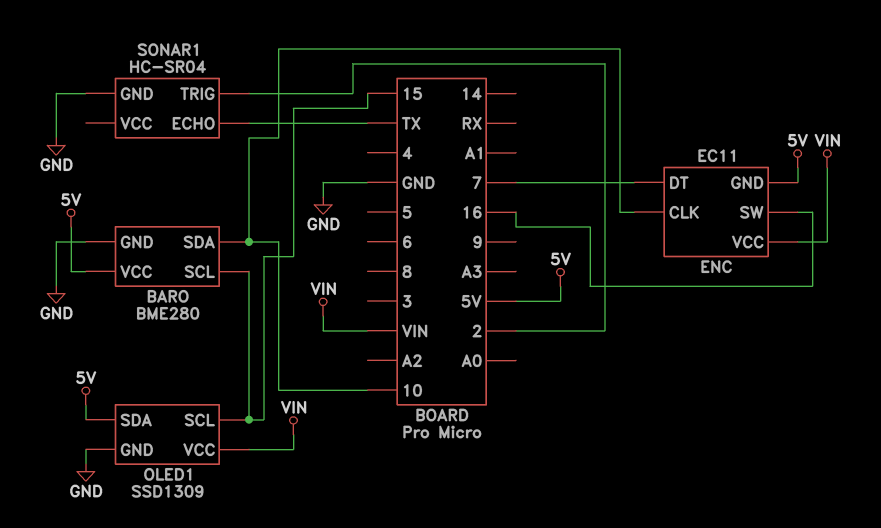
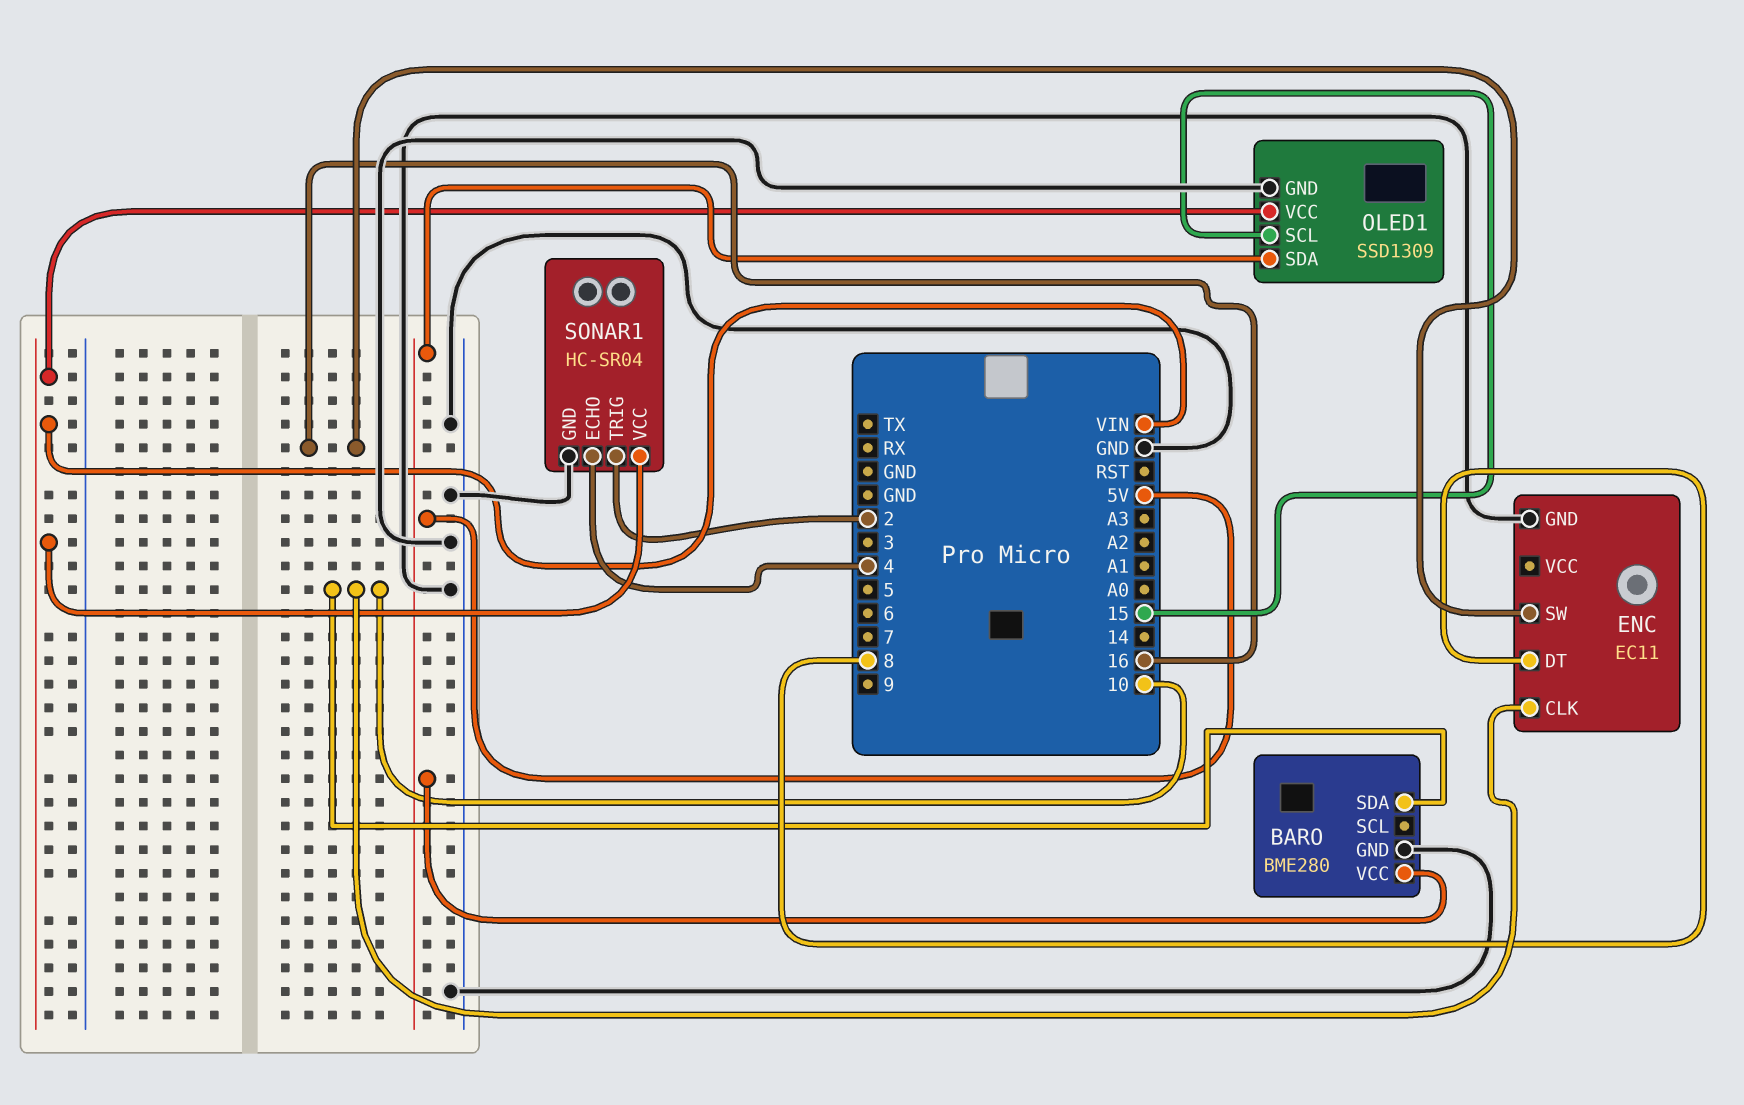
BARO pin SCL: 15 -> none
ENC pin DT: 7 -> 8
ENC pin GND: 5V -> GND
ENC pin VCC: VIN -> none
SONAR1 pin ECHO: TX -> 4
SONAR1 pin VCC: none -> VIN

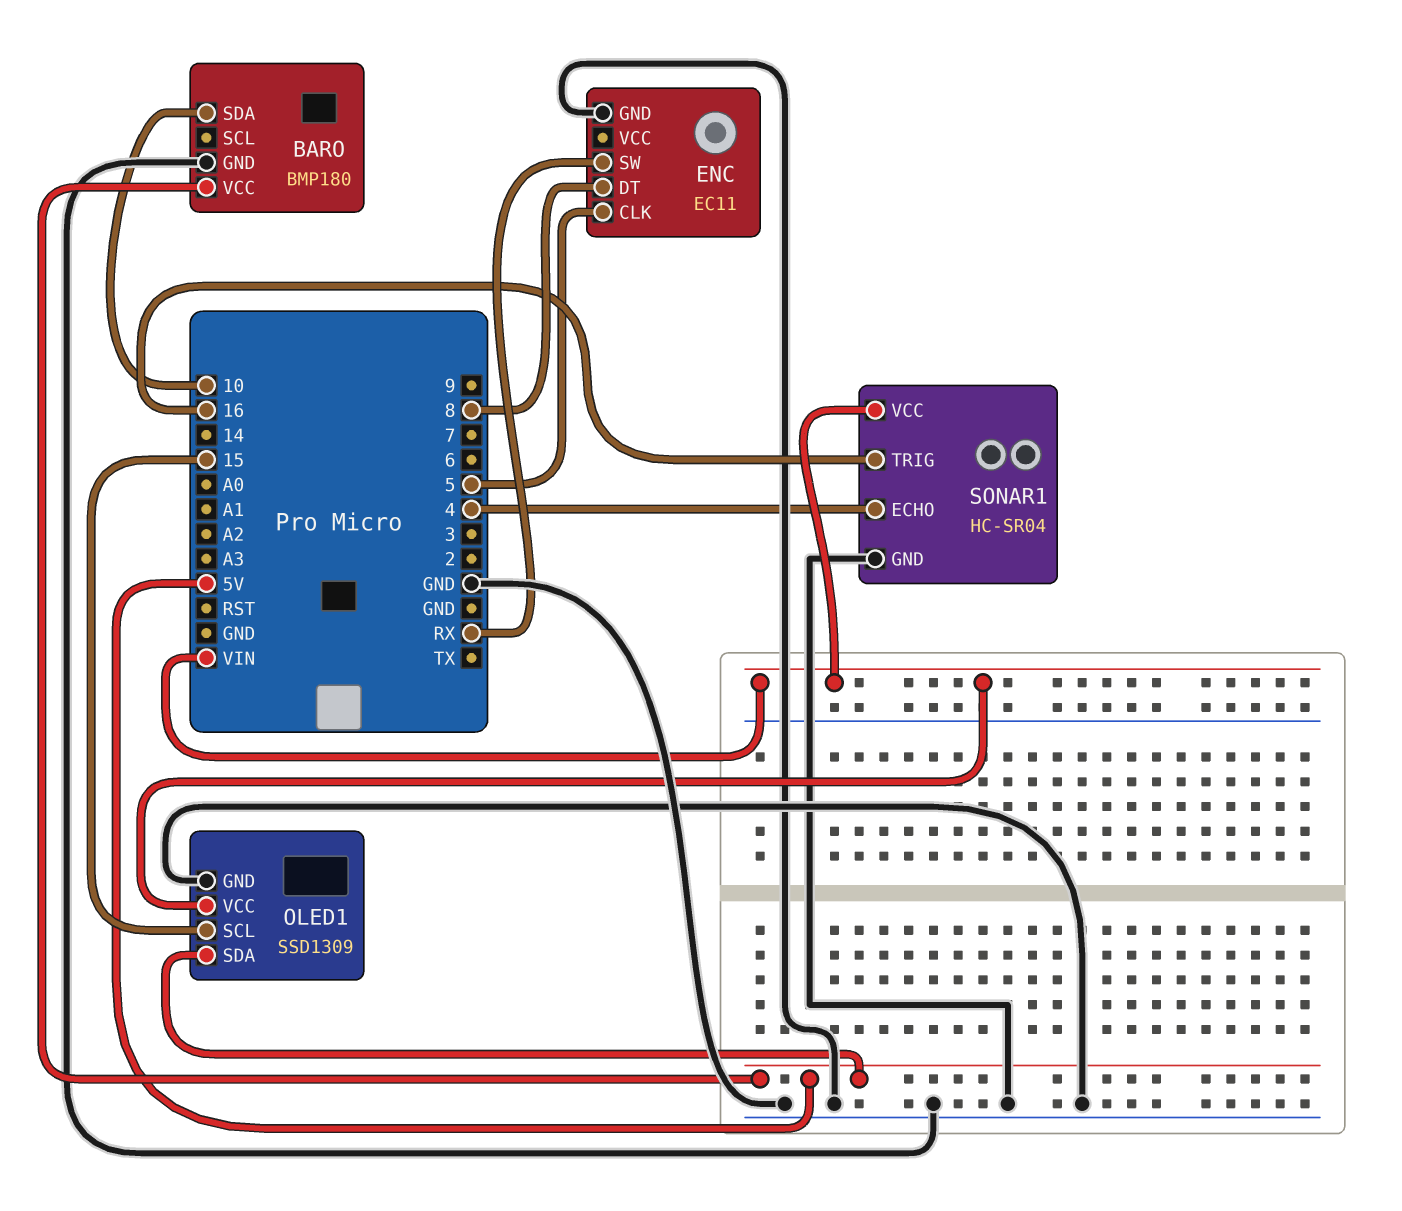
BARO: BME280 -> BMP180
ENC pin CLK: 10 -> 5
ENC pin SW: 16 -> RX
SONAR1 pin TRIG: 2 -> 16

